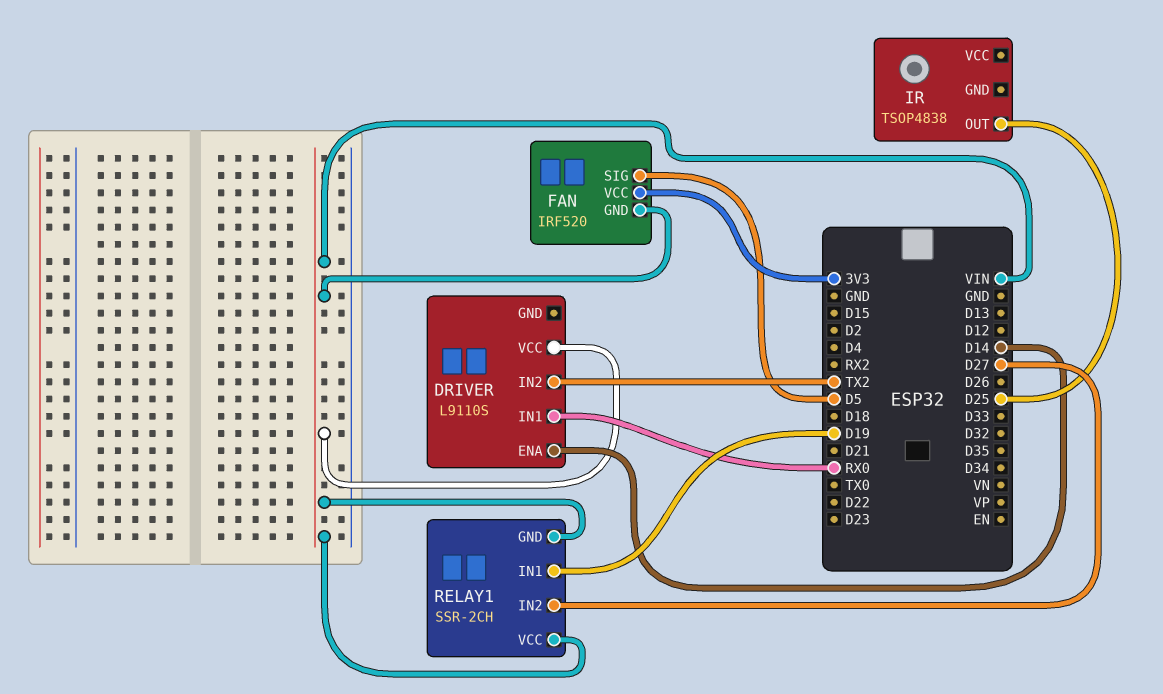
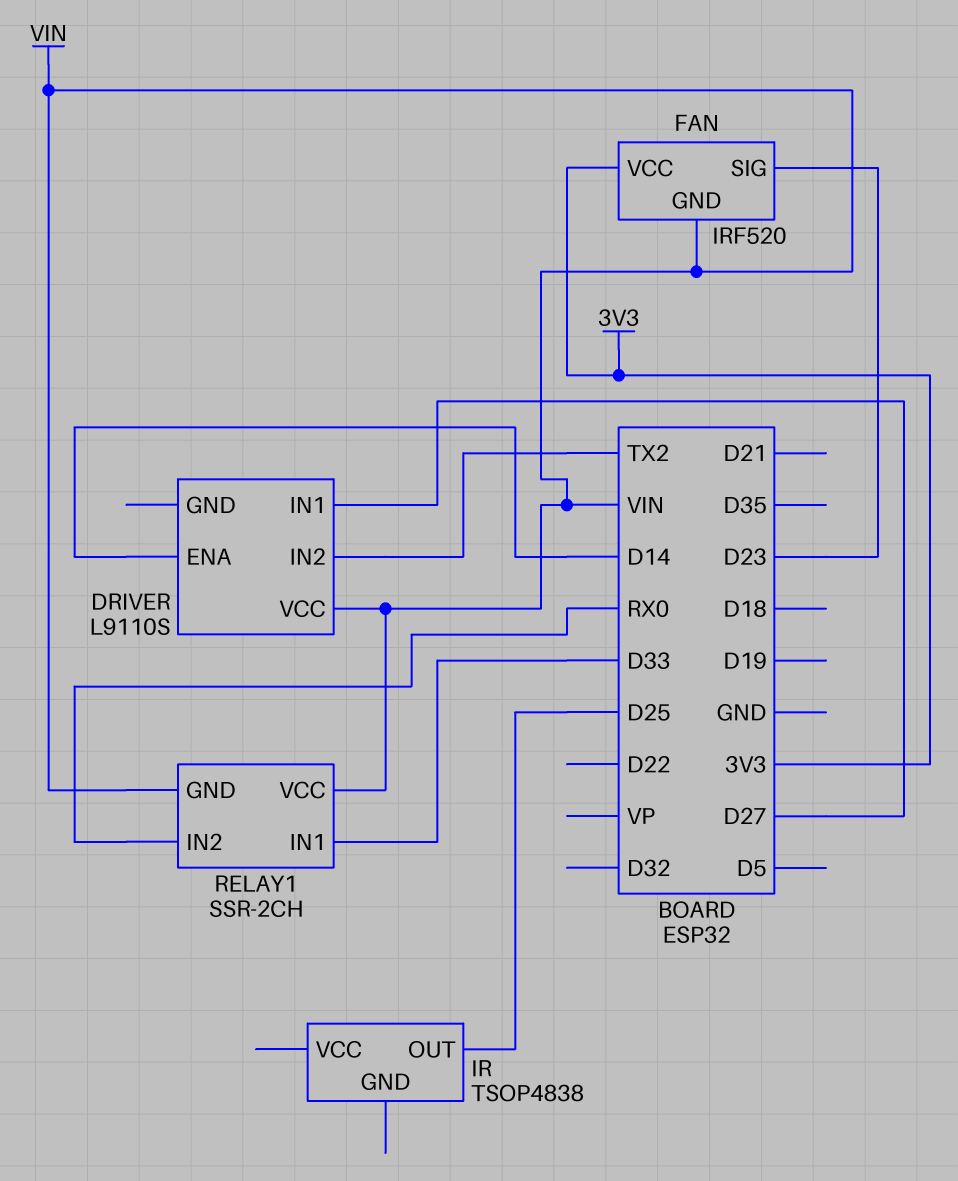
DRIVER pin IN1: RX0 -> D27
FAN pin SIG: D5 -> D23
RELAY1 pin IN1: D19 -> D33
RELAY1 pin IN2: D27 -> RX0

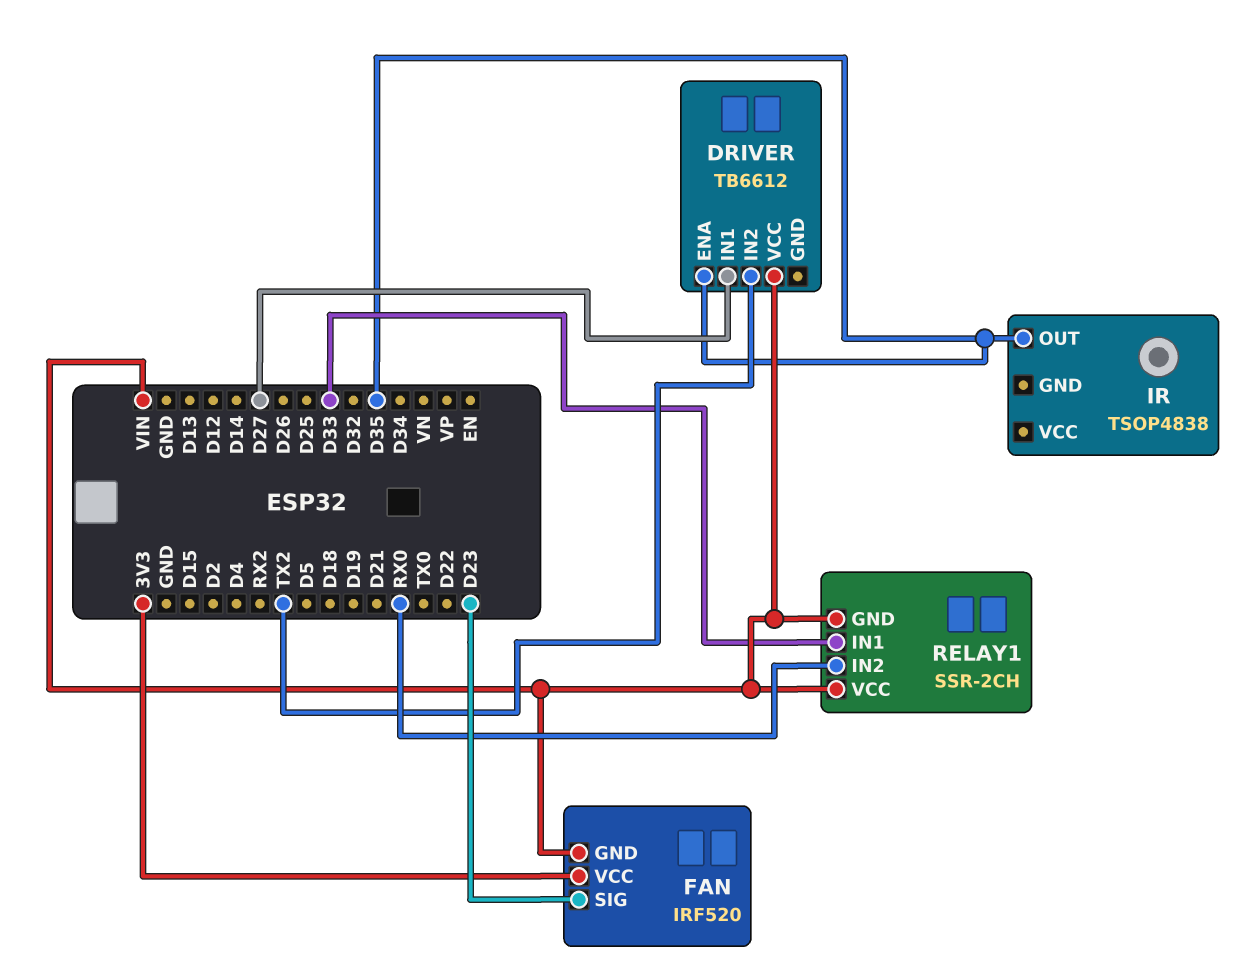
DRIVER: L9110S -> TB6612
DRIVER pin ENA: D14 -> D35
IR pin OUT: D25 -> D35

